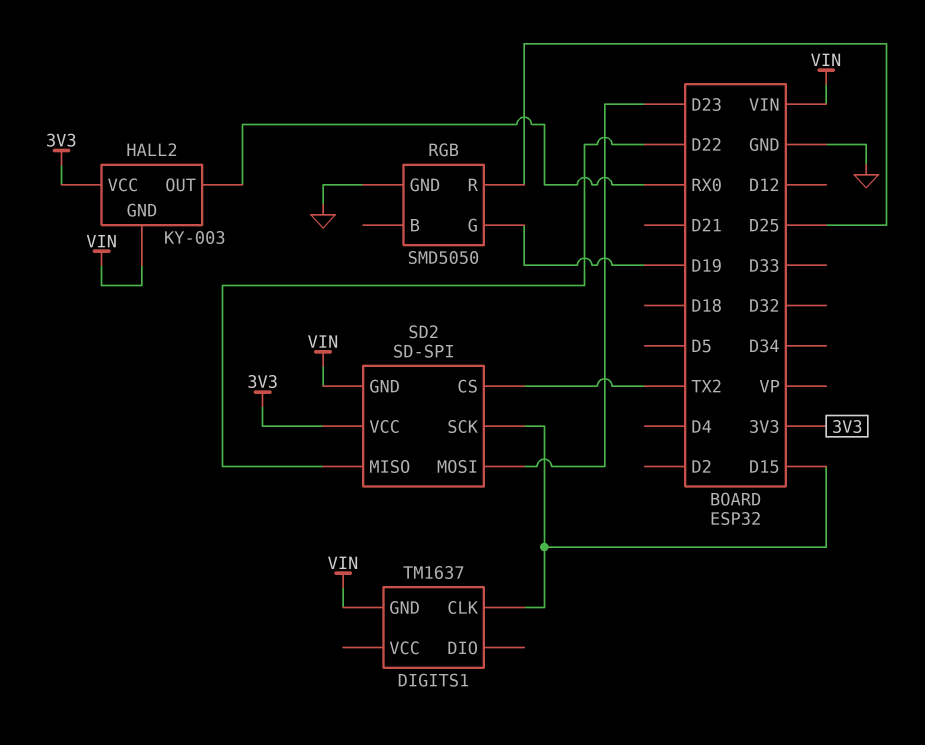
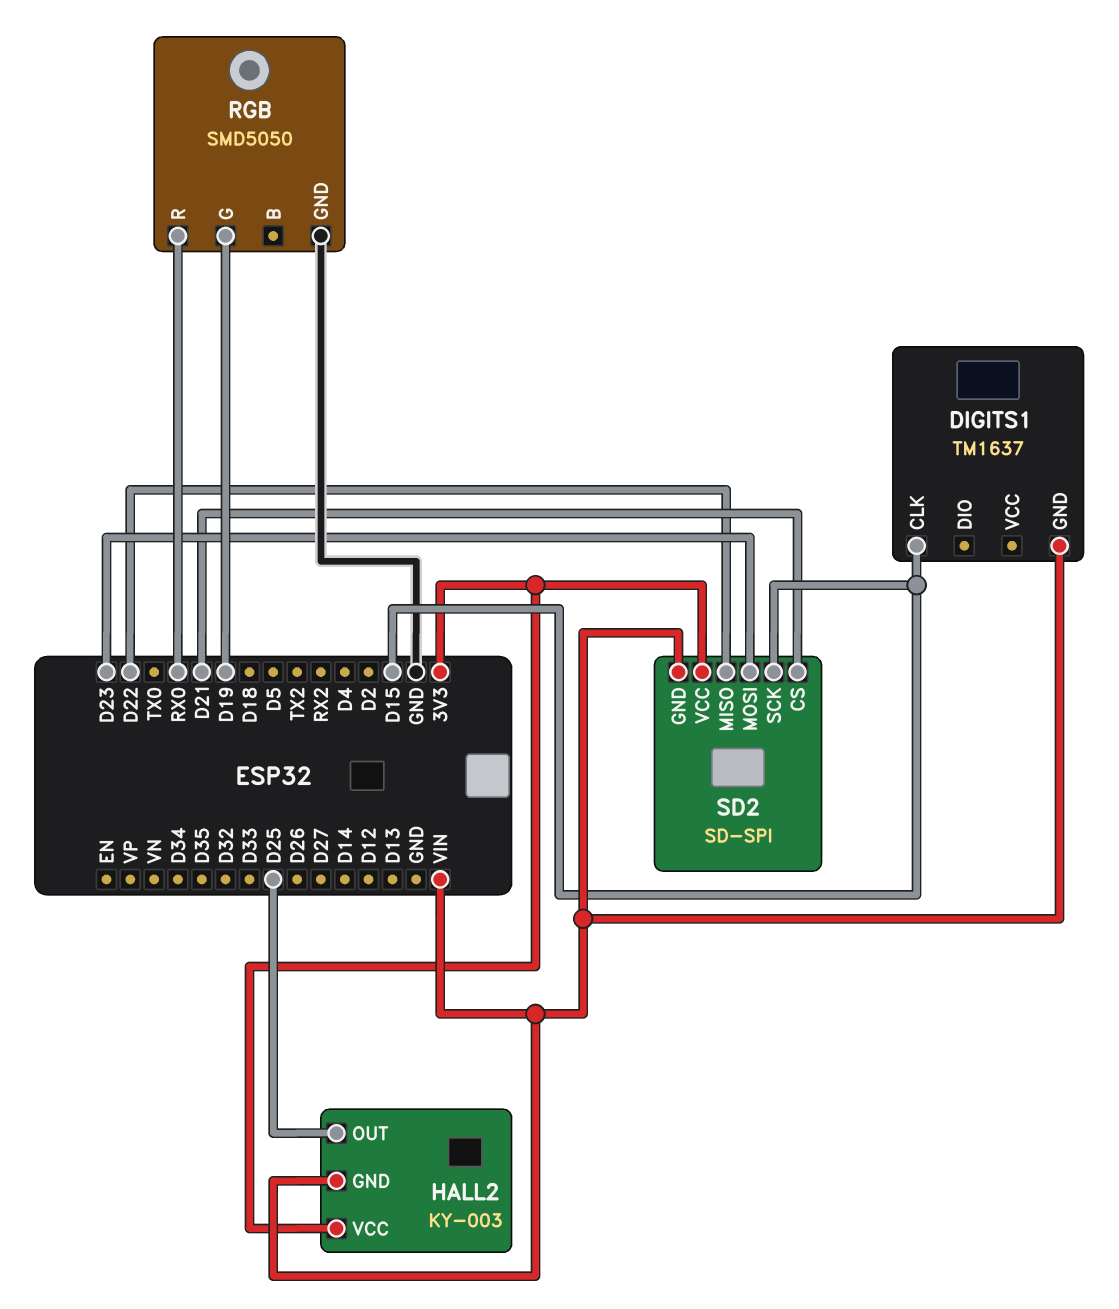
HALL2 pin OUT: RX0 -> D25
RGB pin R: D25 -> RX0
SD2 pin CS: TX2 -> D21

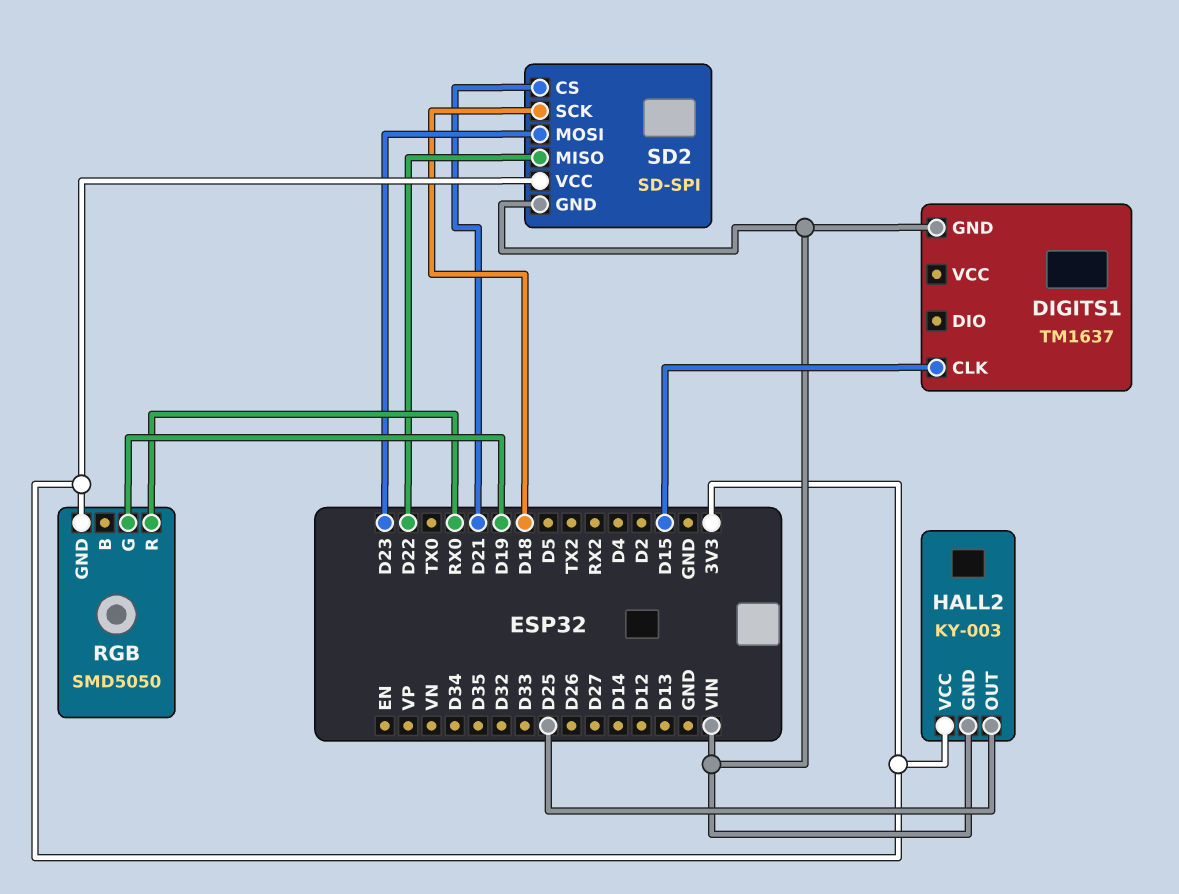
RGB pin GND: GND -> 3V3
SD2 pin SCK: D15 -> D18

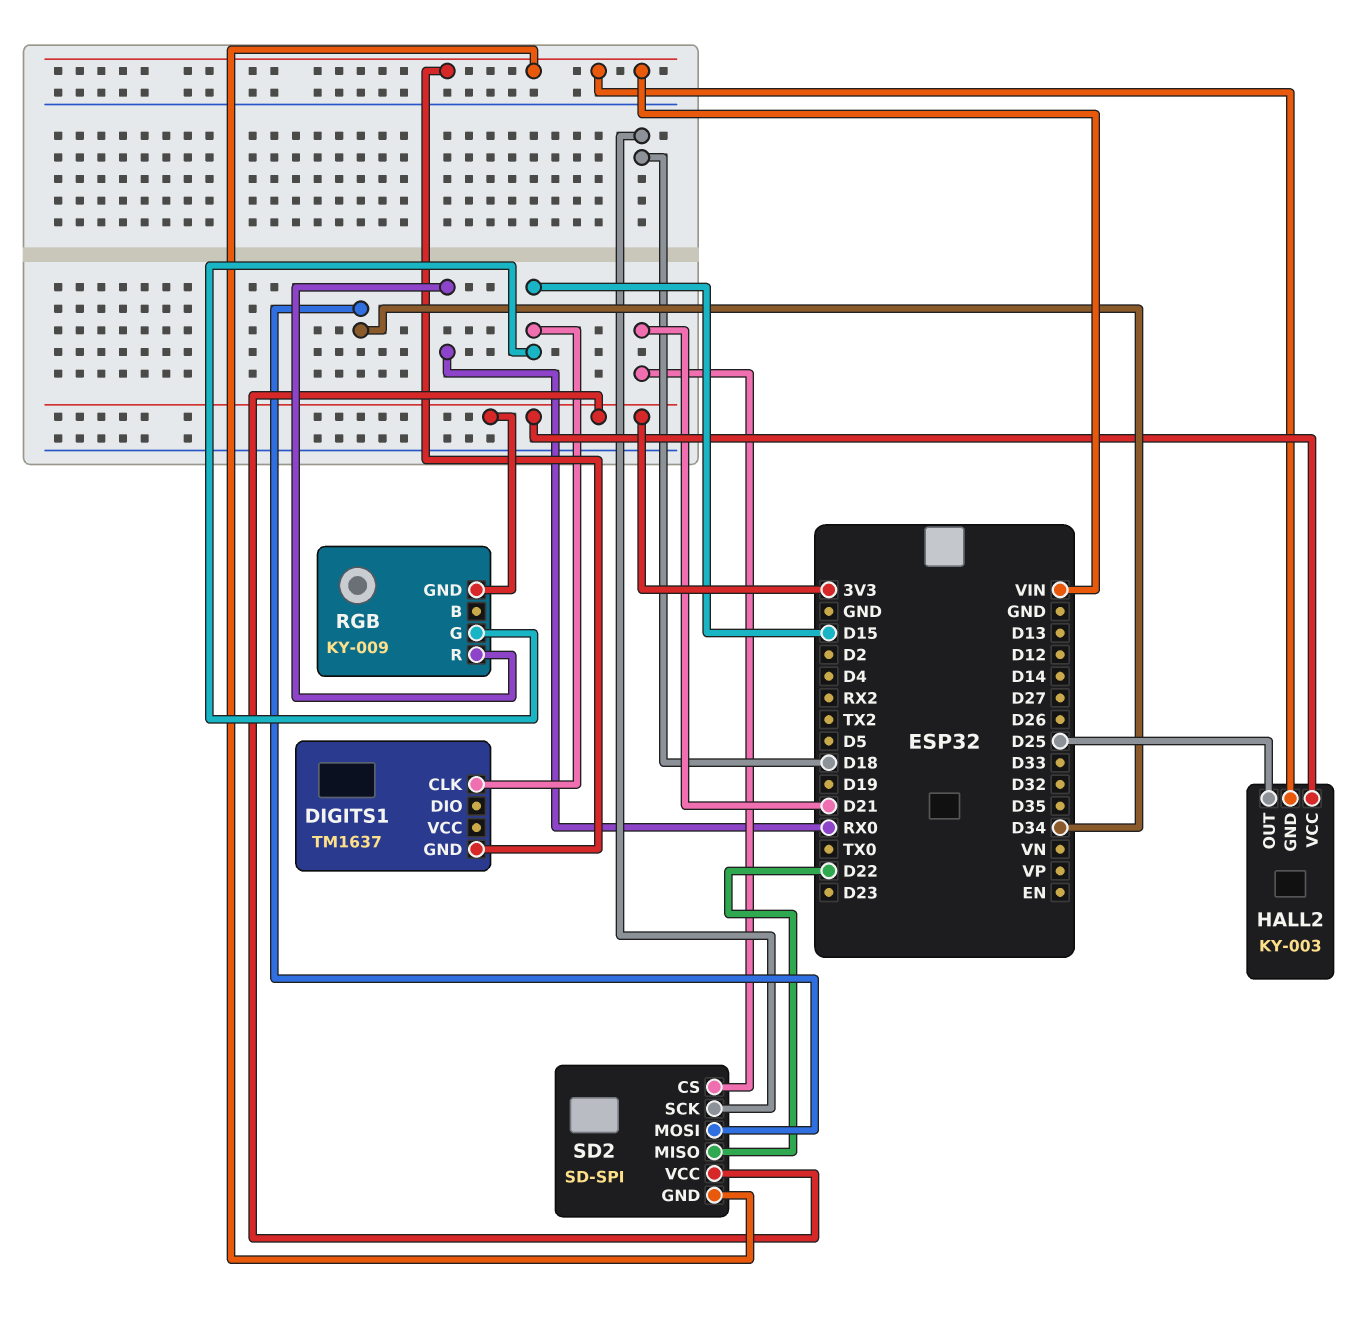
RGB: SMD5050 -> KY-009
RGB pin G: D19 -> D15
SD2 pin MOSI: D23 -> D34

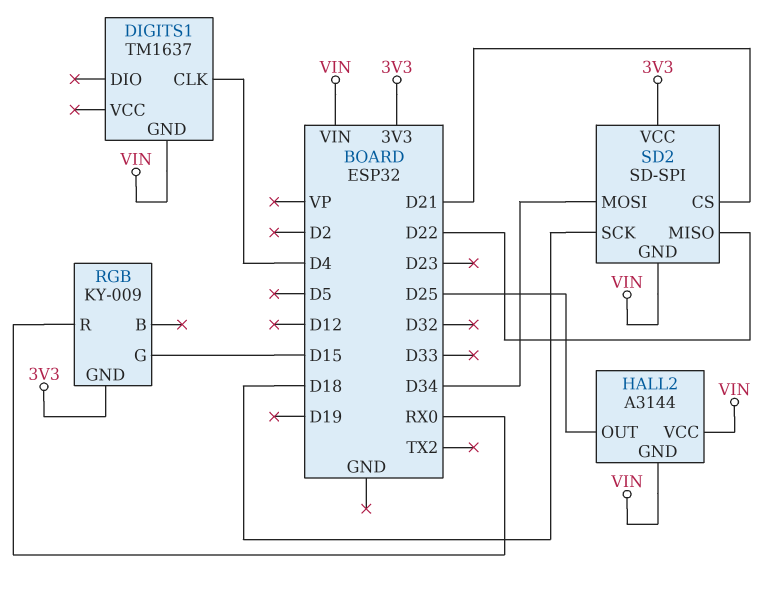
DIGITS1 pin CLK: D15 -> D4
HALL2: KY-003 -> A3144
HALL2 pin VCC: 3V3 -> VIN

